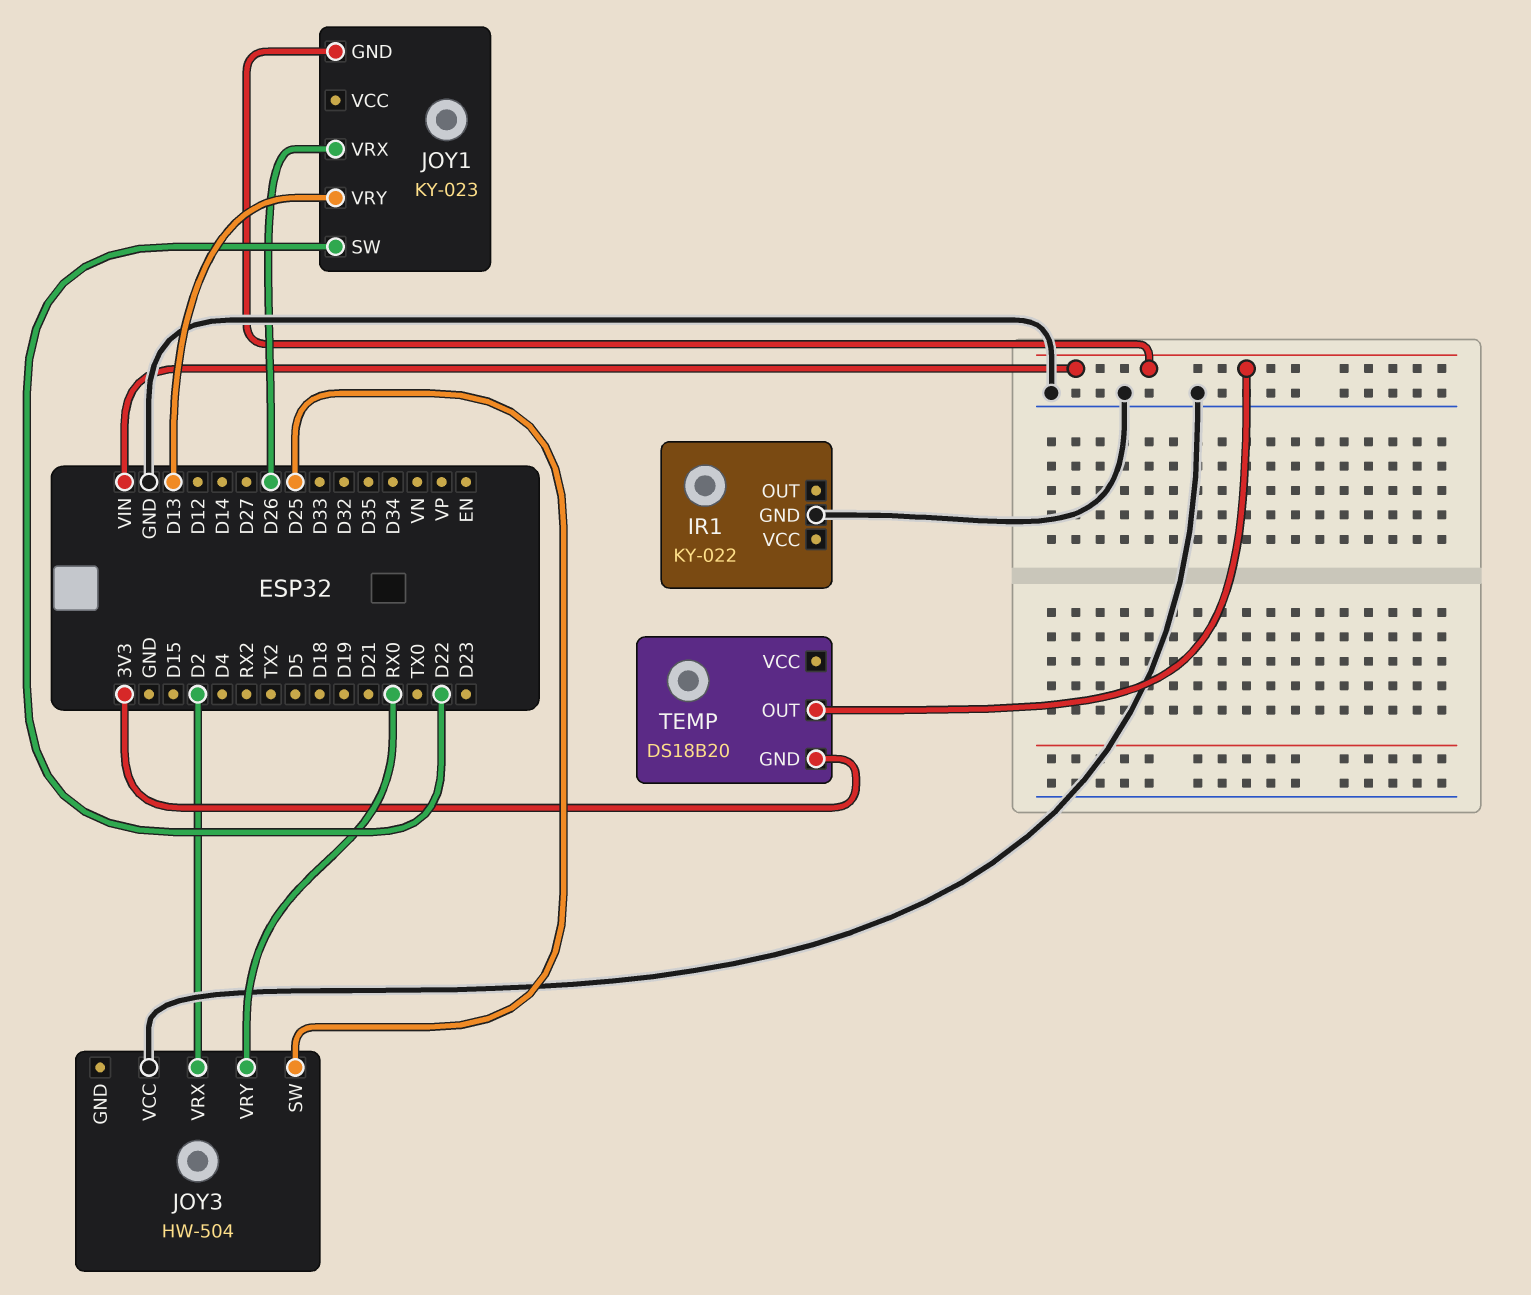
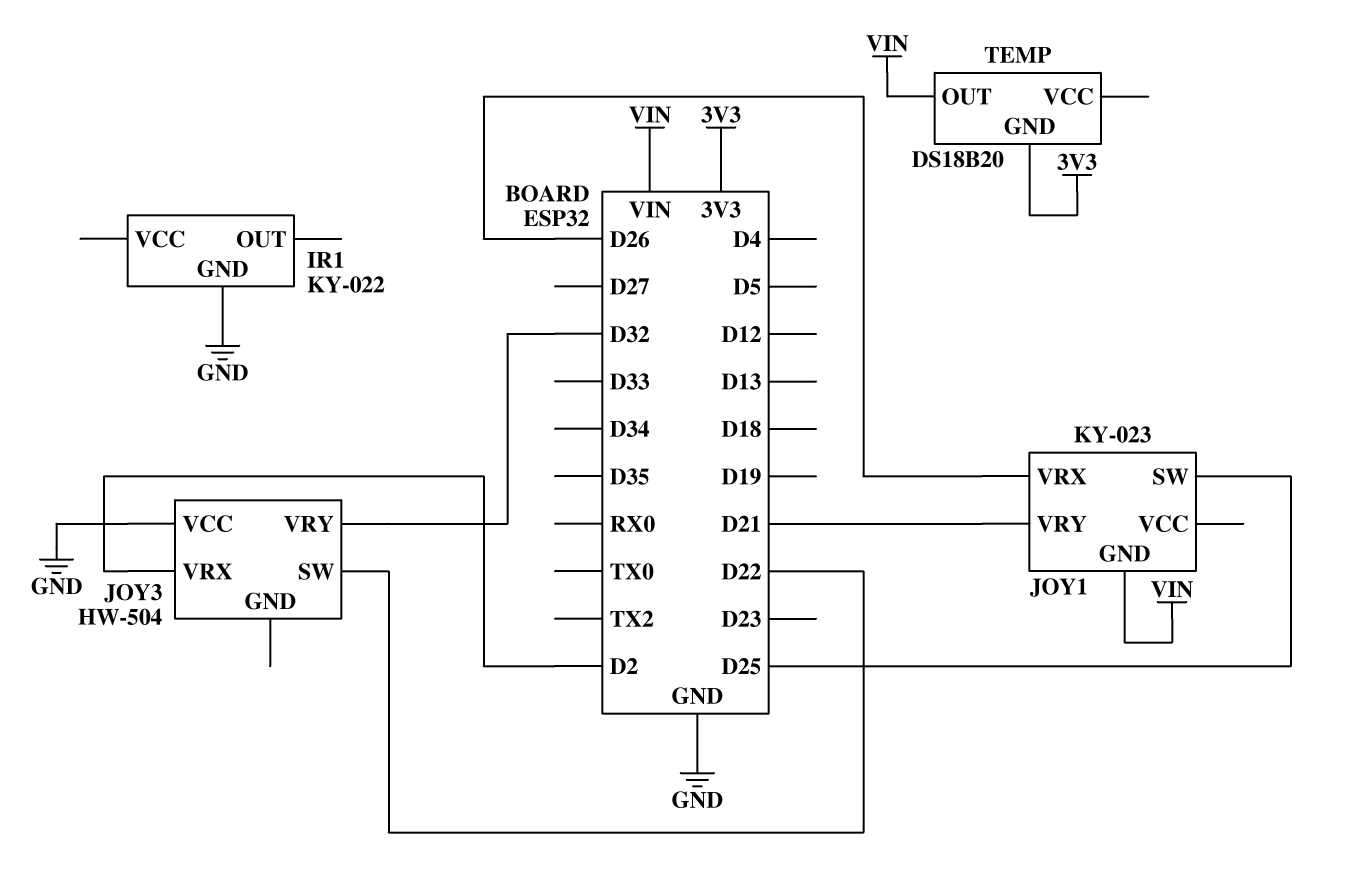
JOY1 pin SW: D22 -> D25
JOY1 pin VRY: D13 -> D21
JOY3 pin SW: D25 -> D22
JOY3 pin VRY: RX0 -> D32

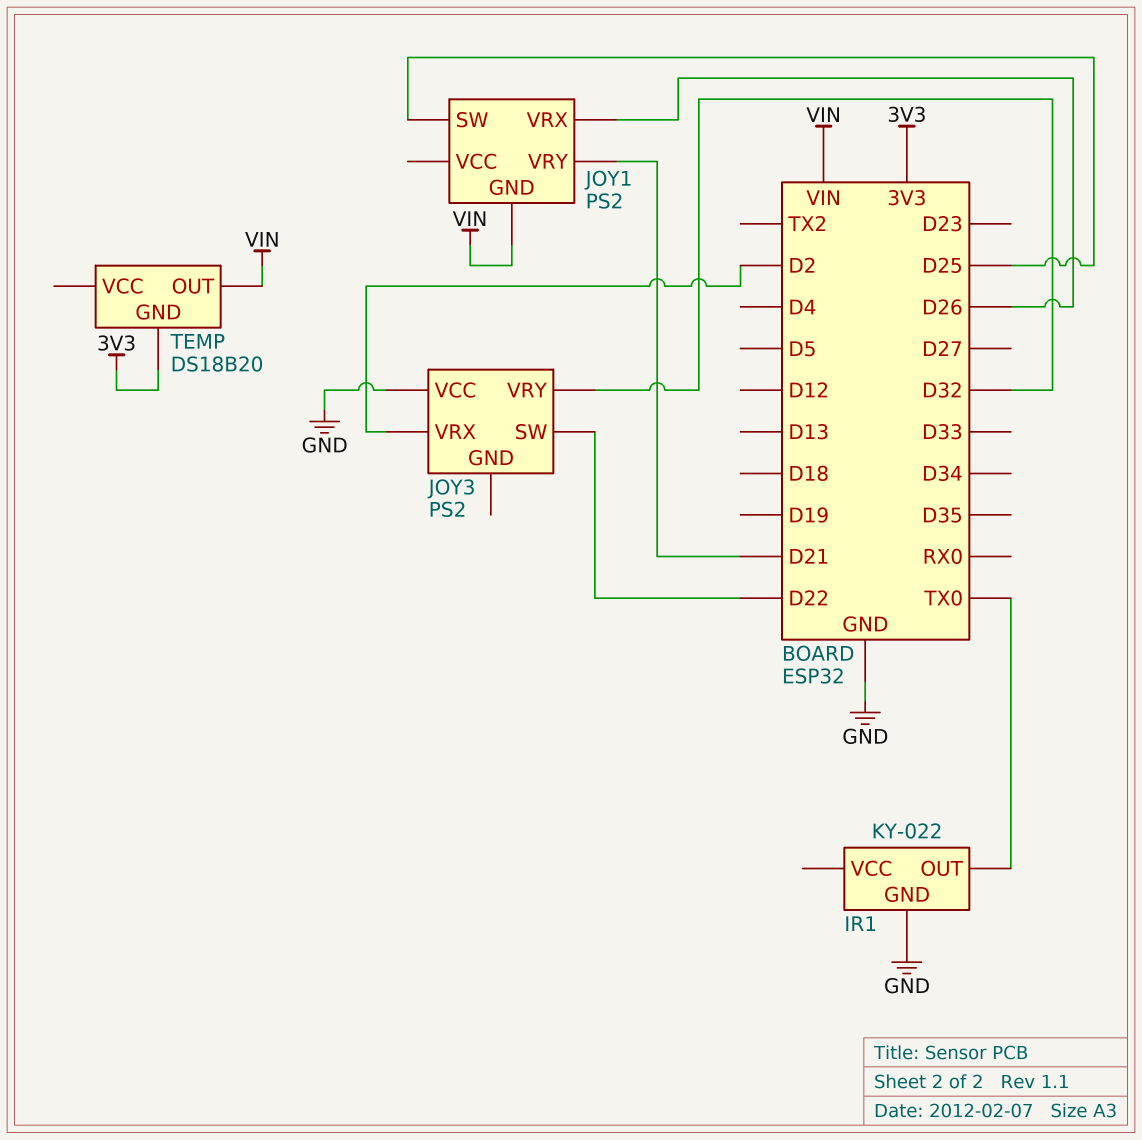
IR1 pin OUT: none -> TX0
JOY1: KY-023 -> PS2
JOY3: HW-504 -> PS2

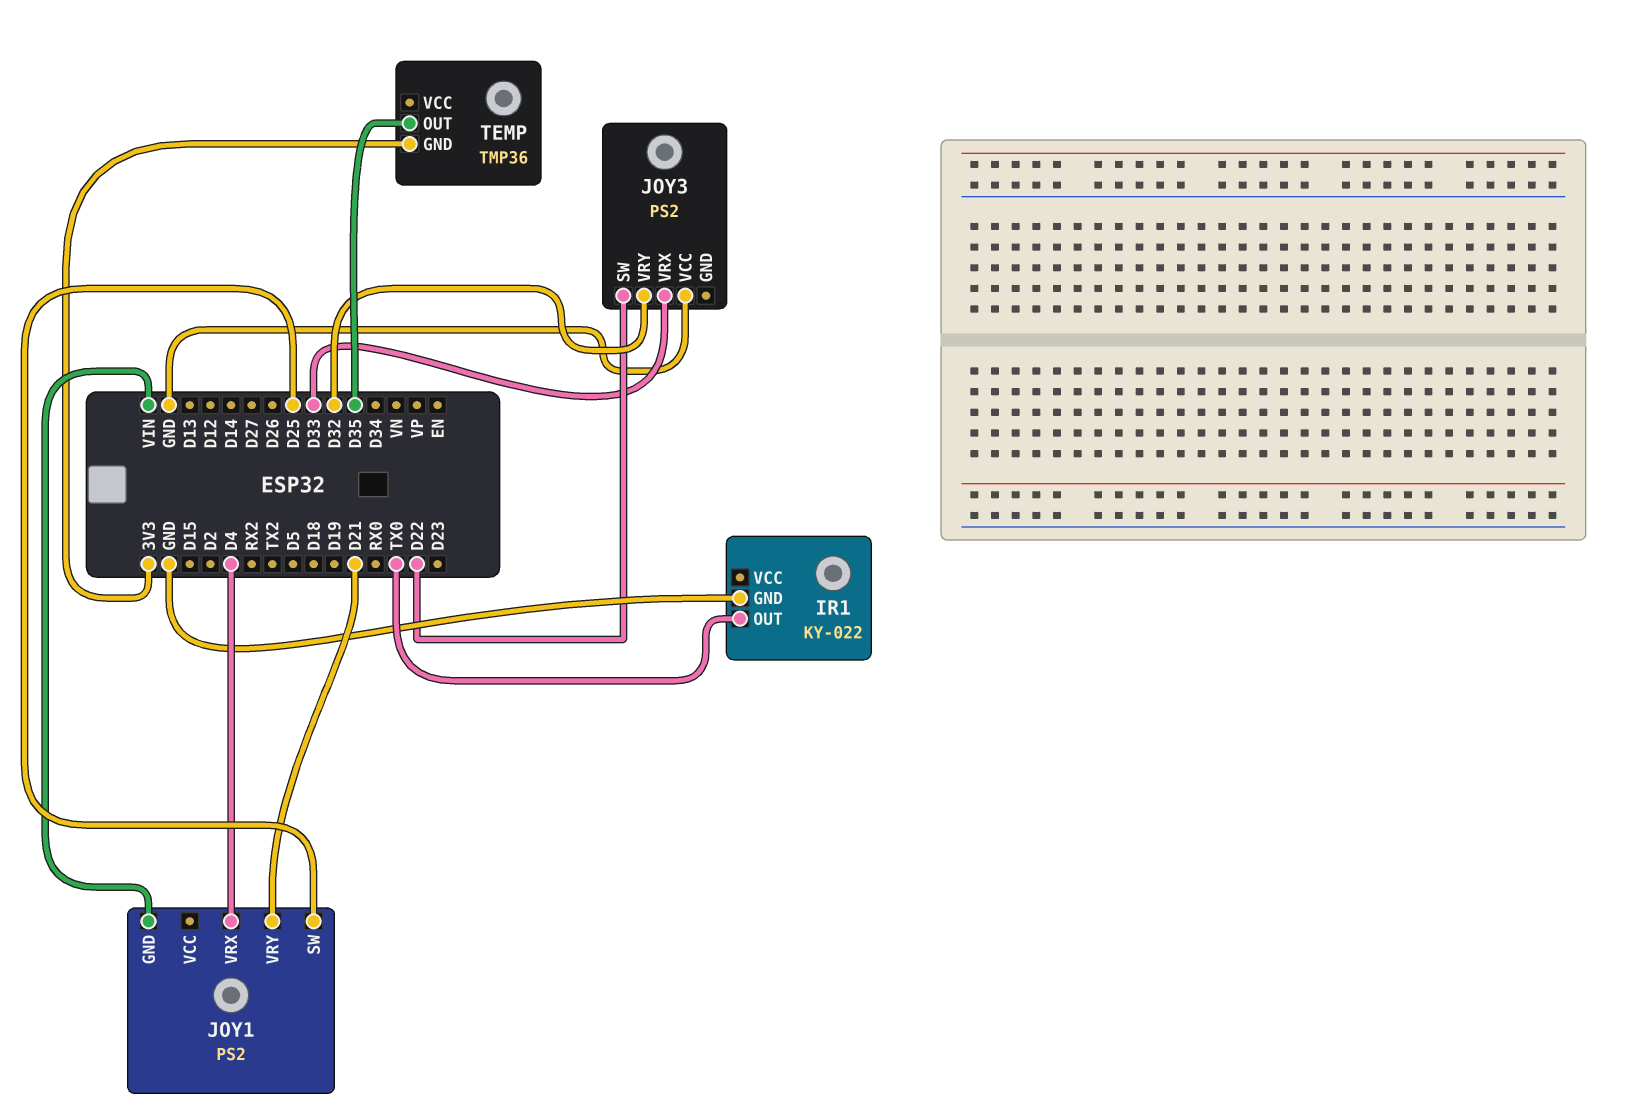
JOY1 pin VRX: D26 -> D4
JOY3 pin VRX: D2 -> D33
TEMP: DS18B20 -> TMP36
TEMP pin OUT: VIN -> D35

